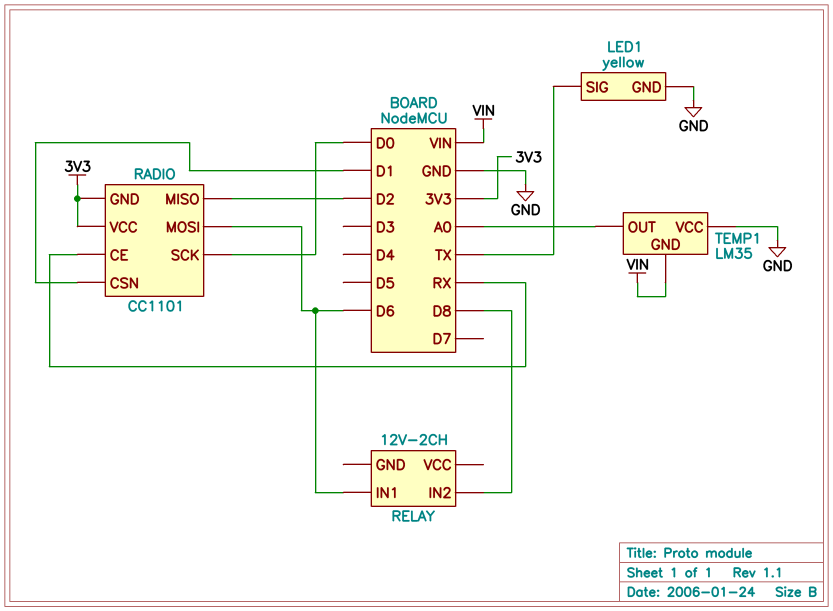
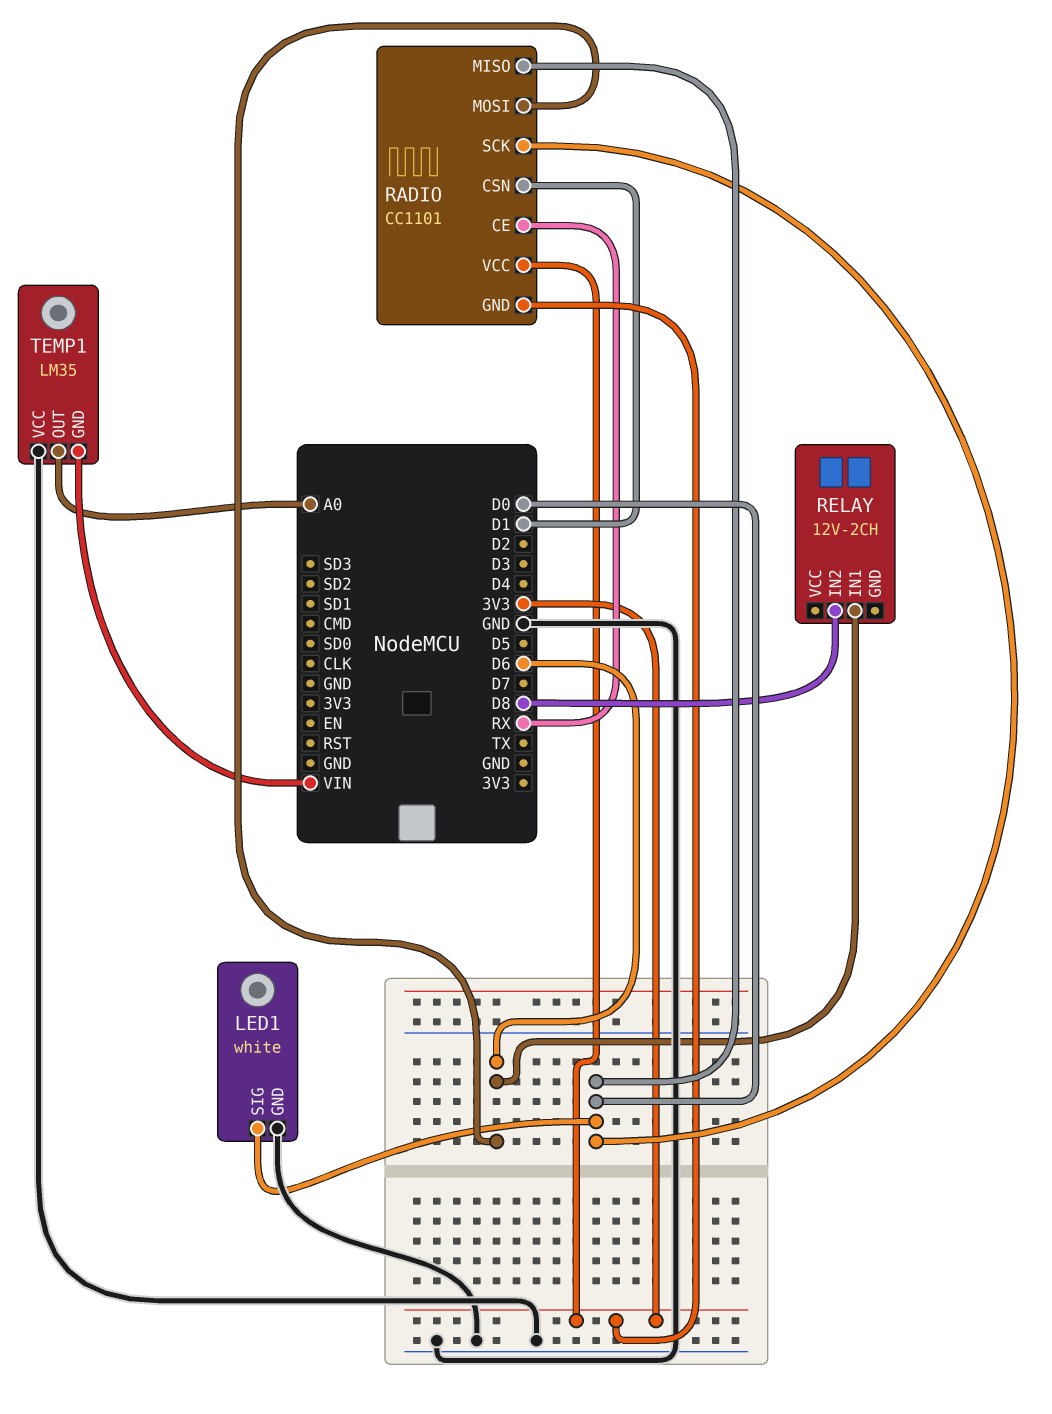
LED1: yellow -> white
LED1 pin SIG: TX -> D0
RADIO pin MISO: D2 -> D0

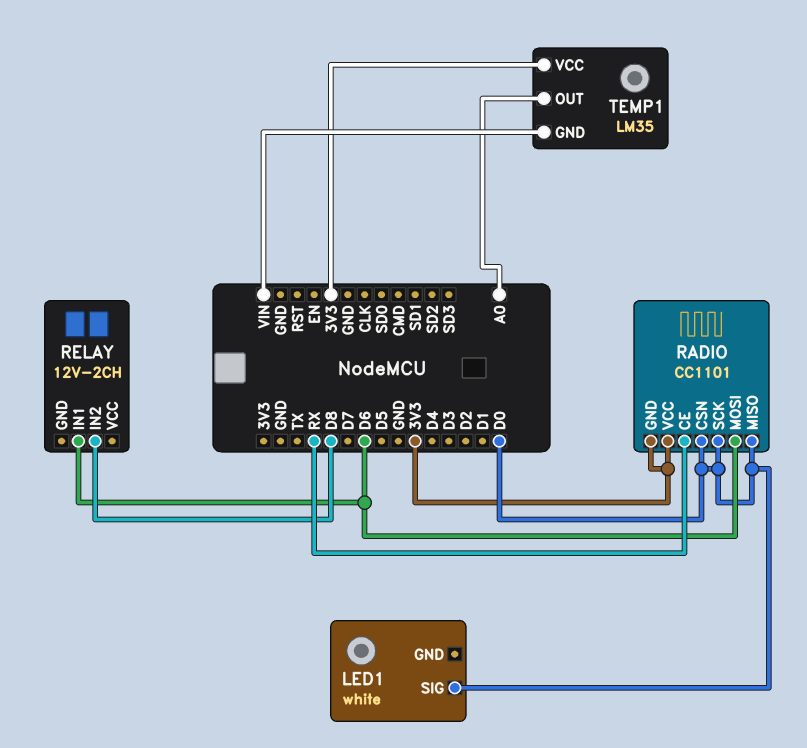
LED1 pin GND: GND -> none
RADIO pin CSN: D1 -> D0
TEMP1 pin VCC: GND -> 3V3

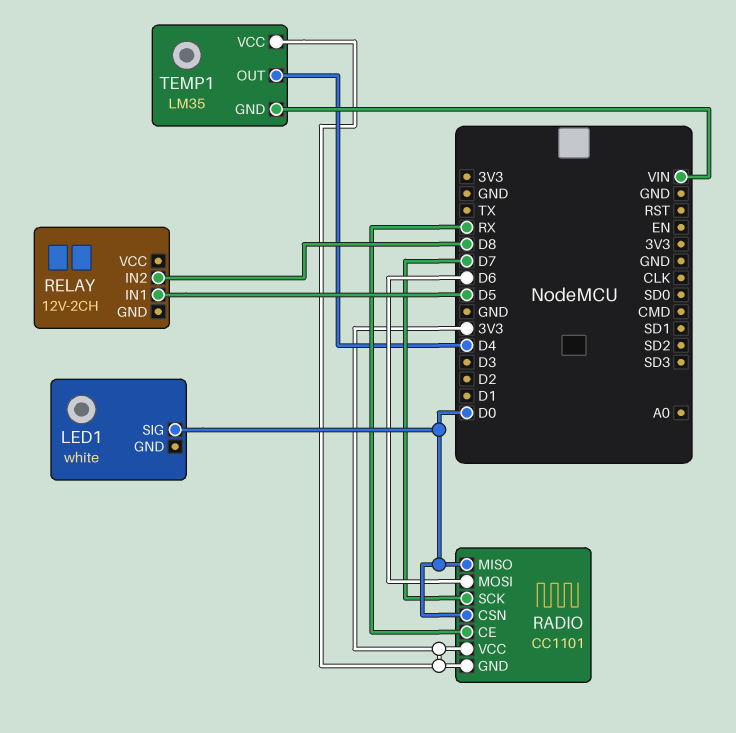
RADIO pin SCK: D0 -> D7
RELAY pin IN1: D6 -> D5
TEMP1 pin OUT: A0 -> D4

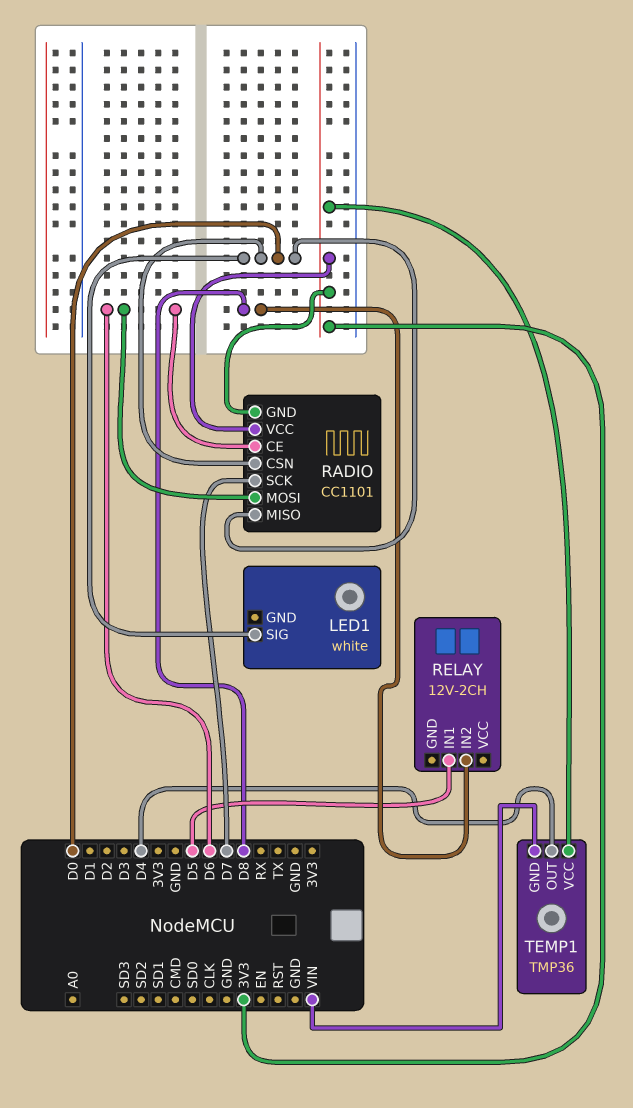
RADIO pin CE: RX -> D6
TEMP1: LM35 -> TMP36

